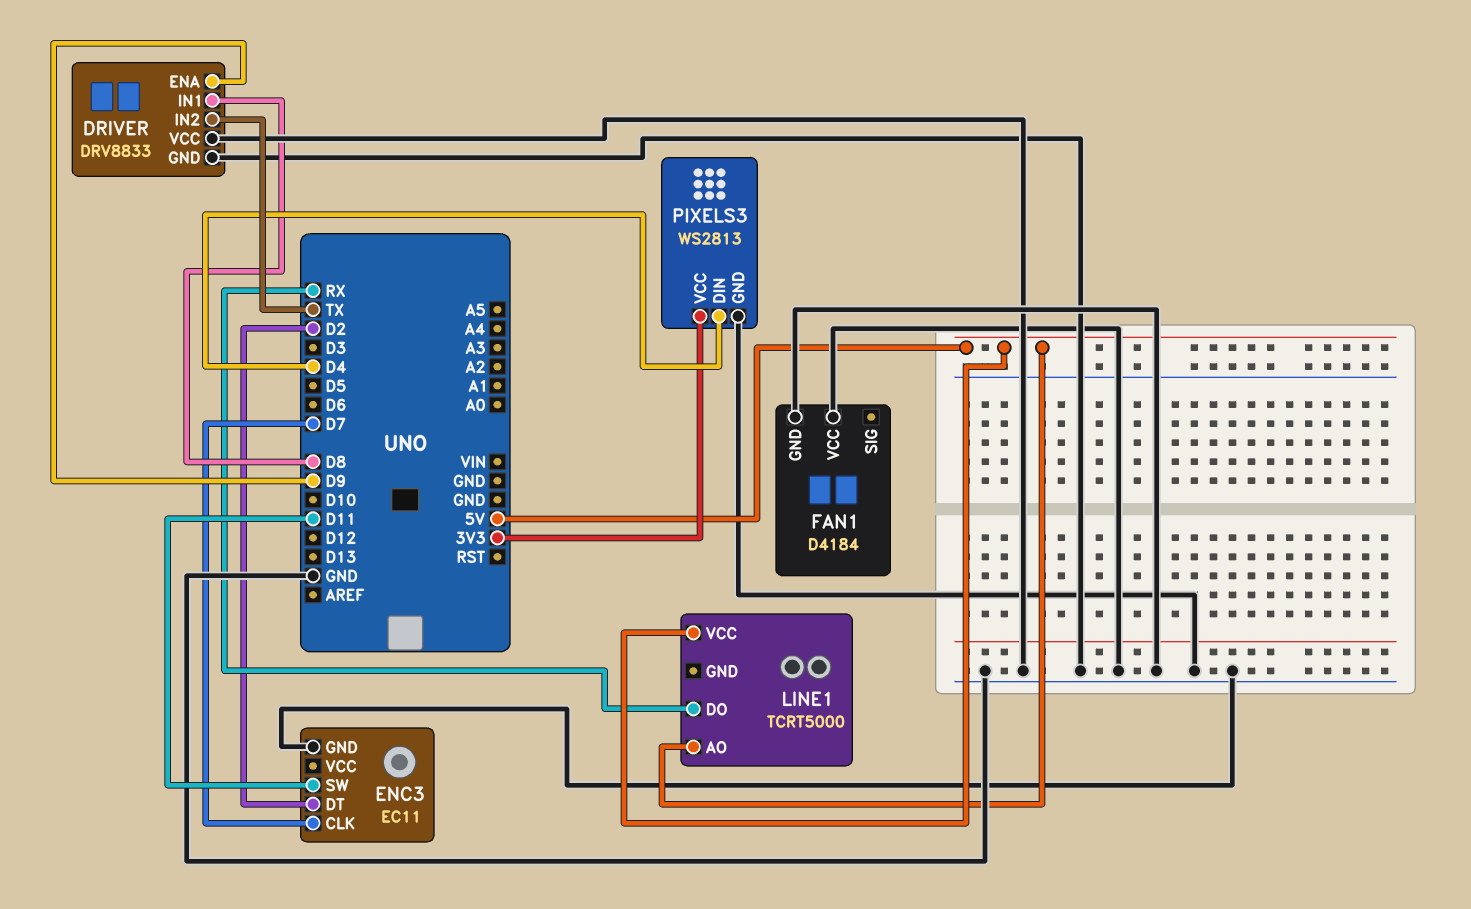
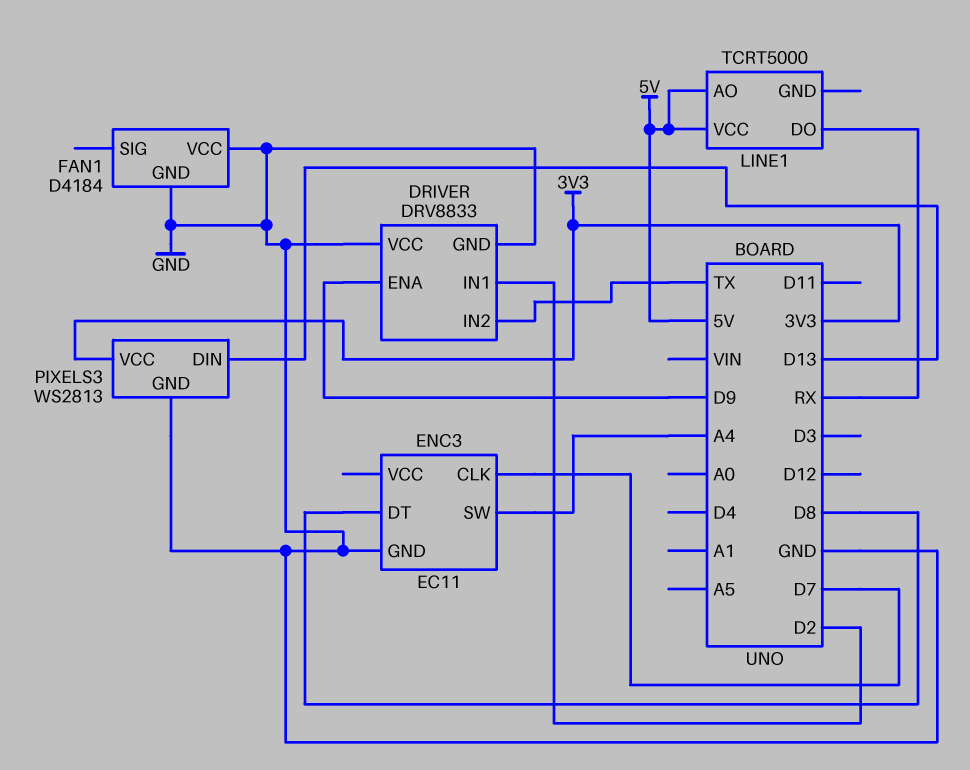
DRIVER pin IN1: D8 -> D2
ENC3 pin DT: D2 -> D8
ENC3 pin SW: D11 -> A4
PIXELS3 pin DIN: D4 -> D13

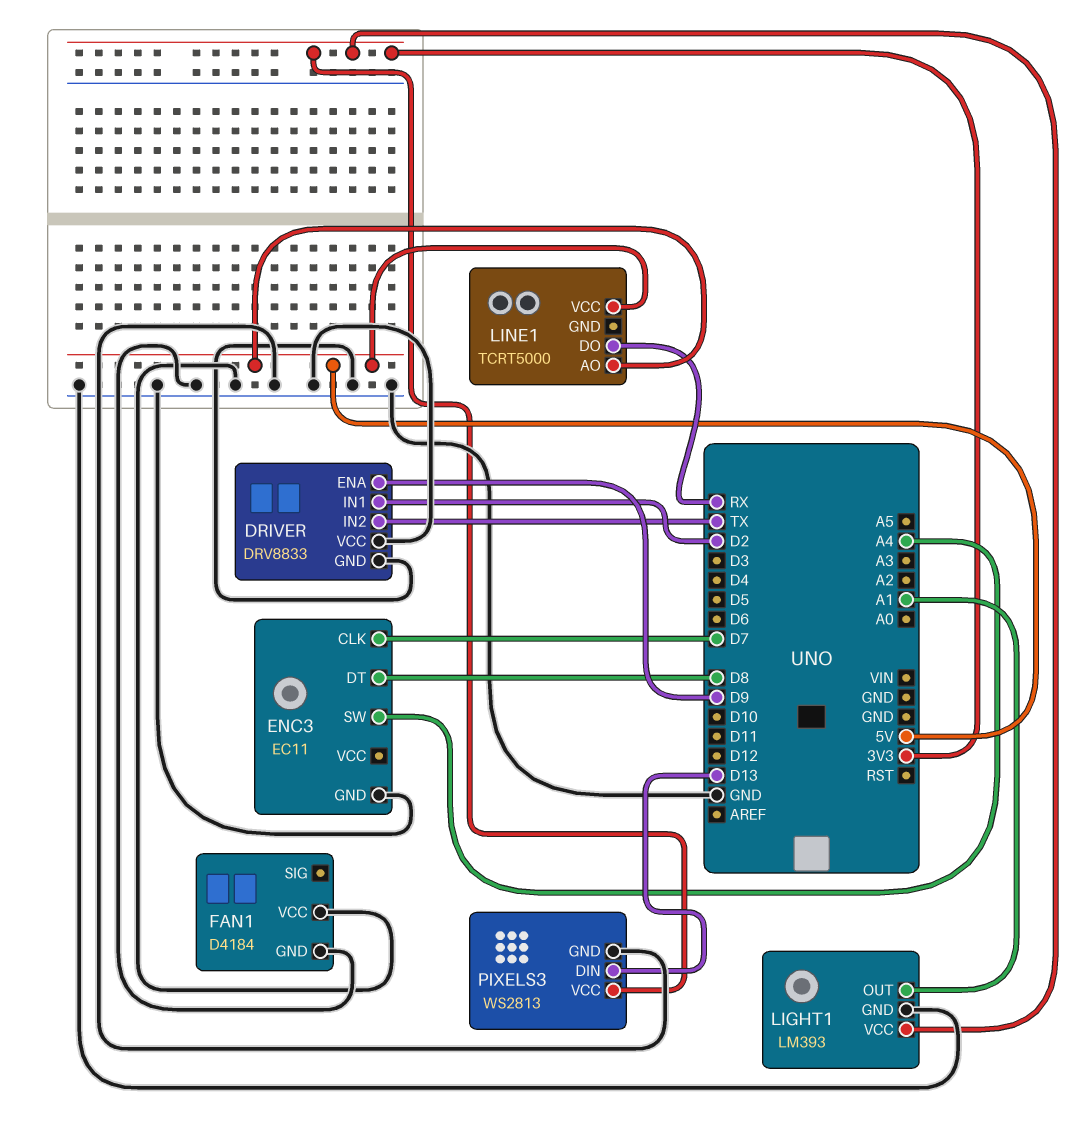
LIGHT1: none -> LM393
LIGHT1 pin GND: none -> GND
LIGHT1 pin OUT: none -> A1
LIGHT1 pin VCC: none -> 3V3

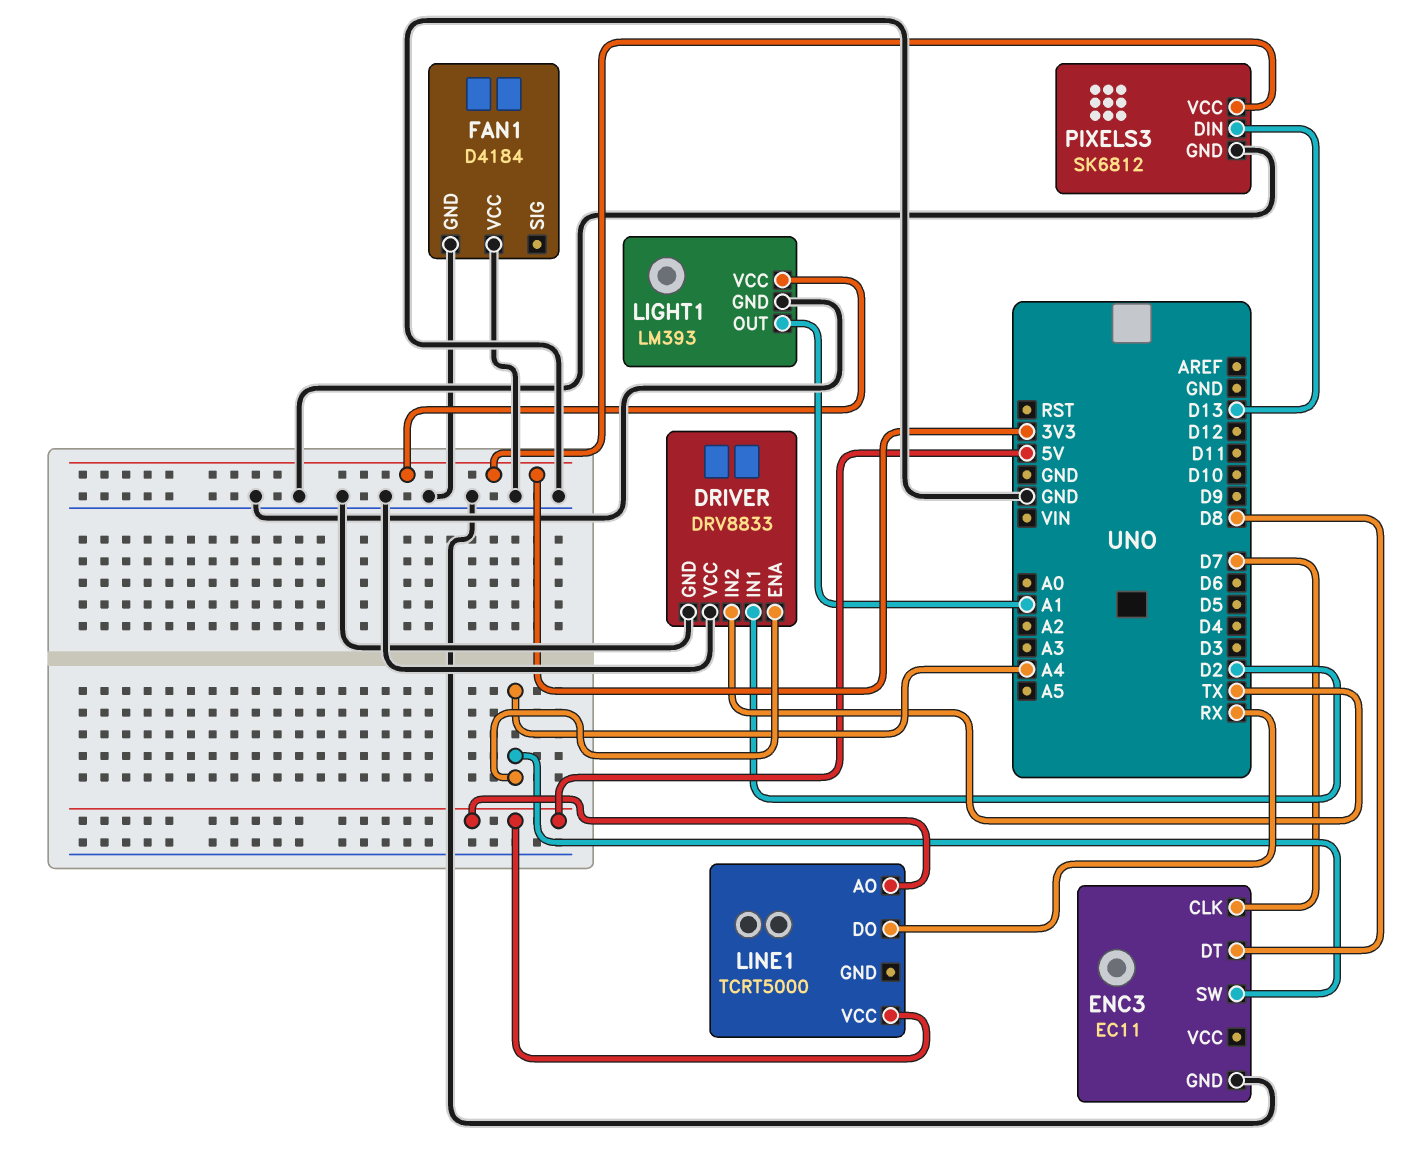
DRIVER pin ENA: D9 -> A4
PIXELS3: WS2813 -> SK6812

